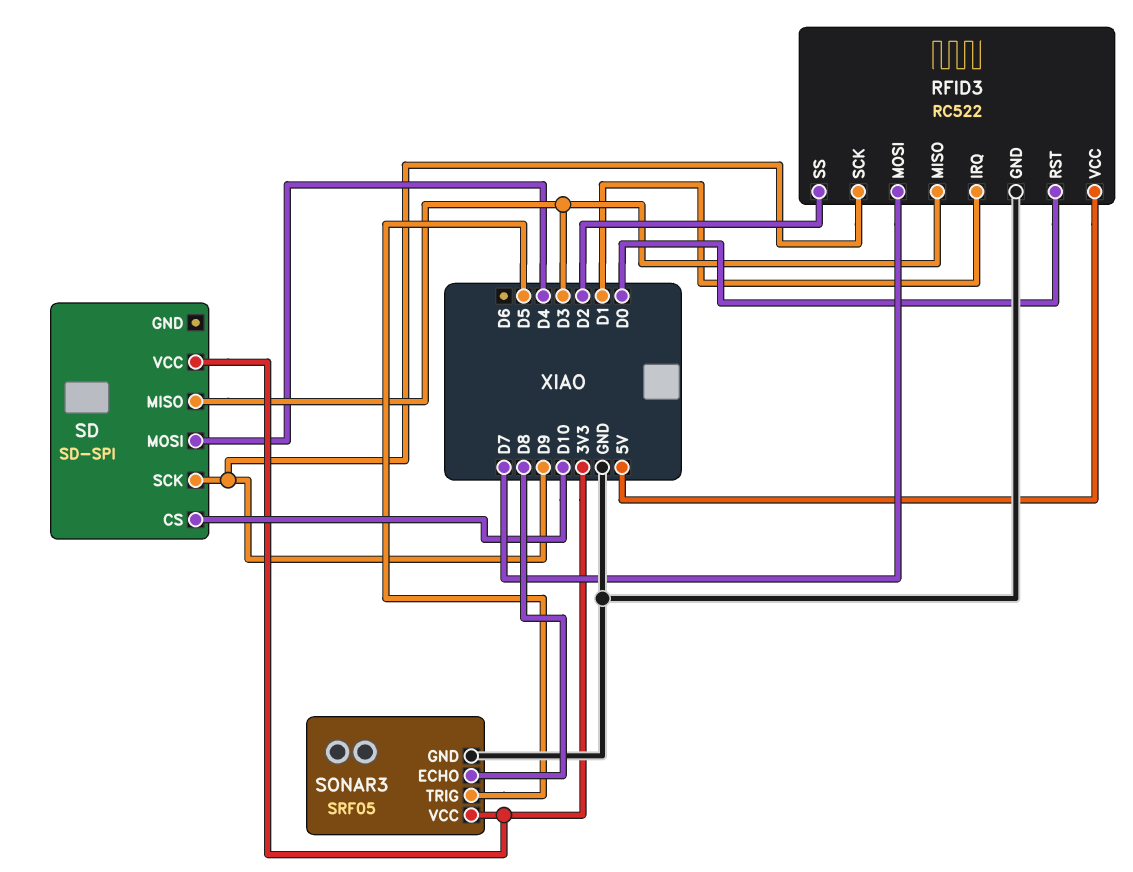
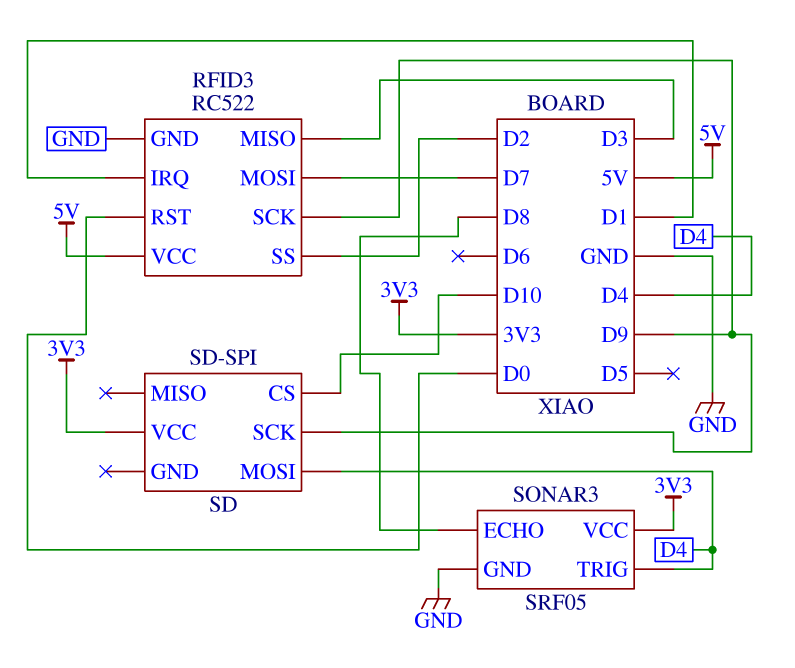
SD pin MISO: D3 -> none
SONAR3 pin TRIG: D5 -> D4

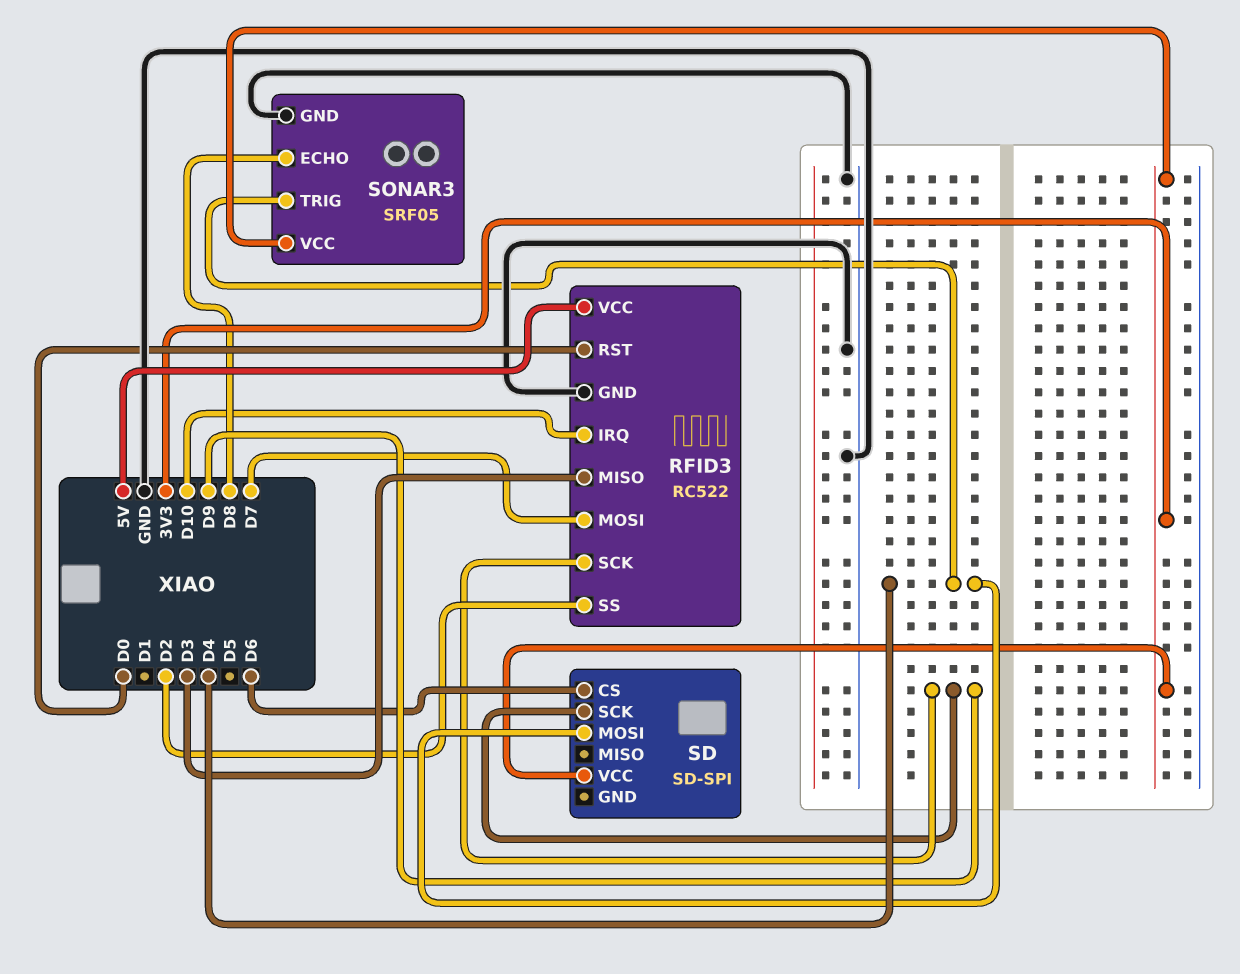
RFID3 pin IRQ: D1 -> D10
SD pin CS: D10 -> D6

